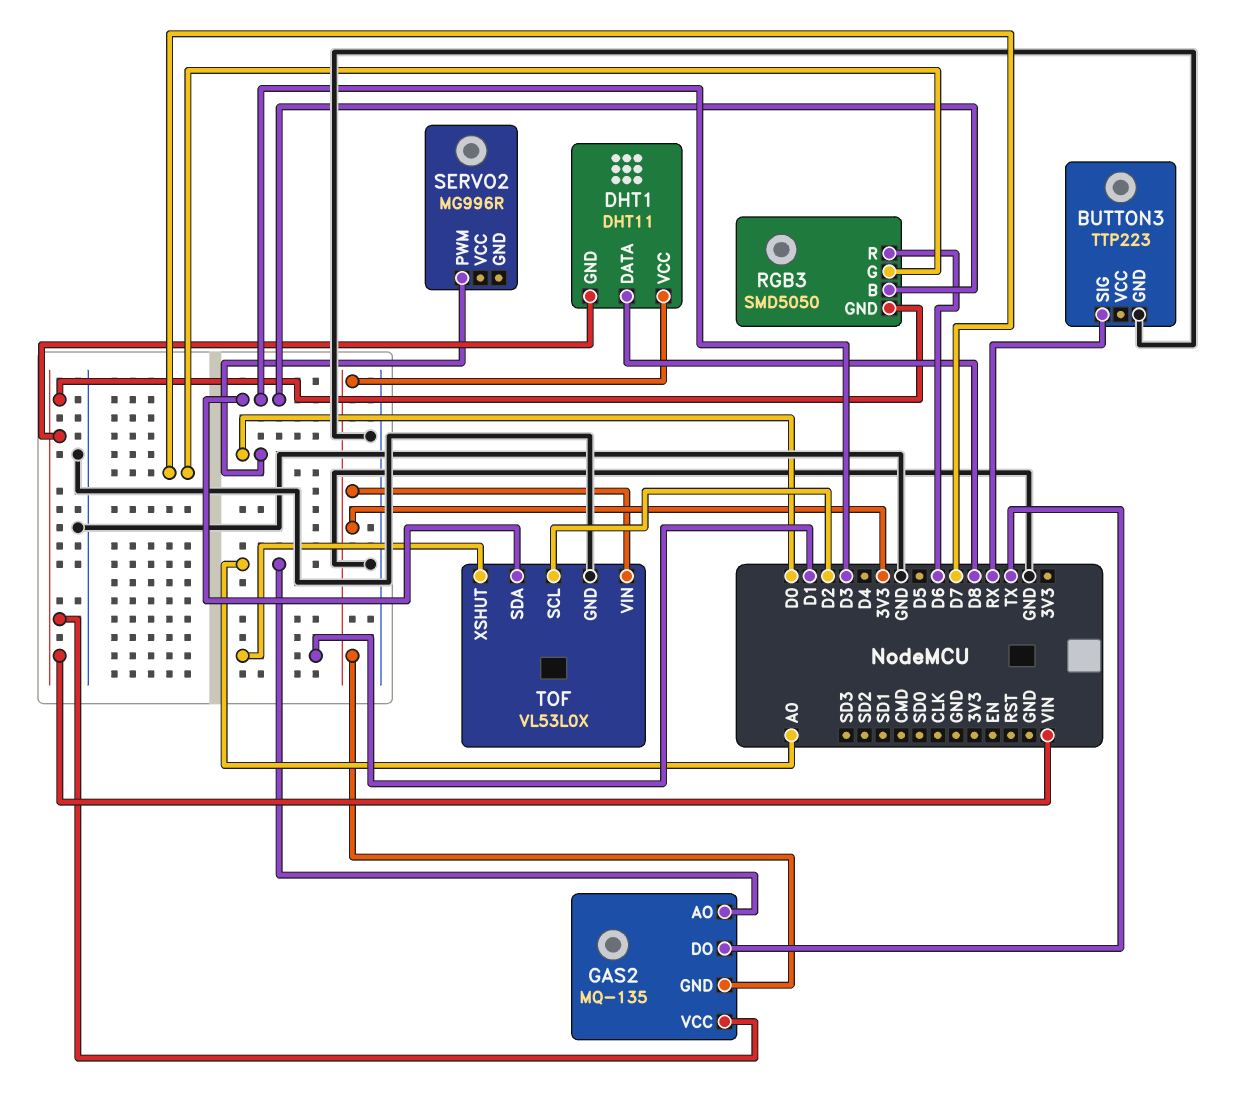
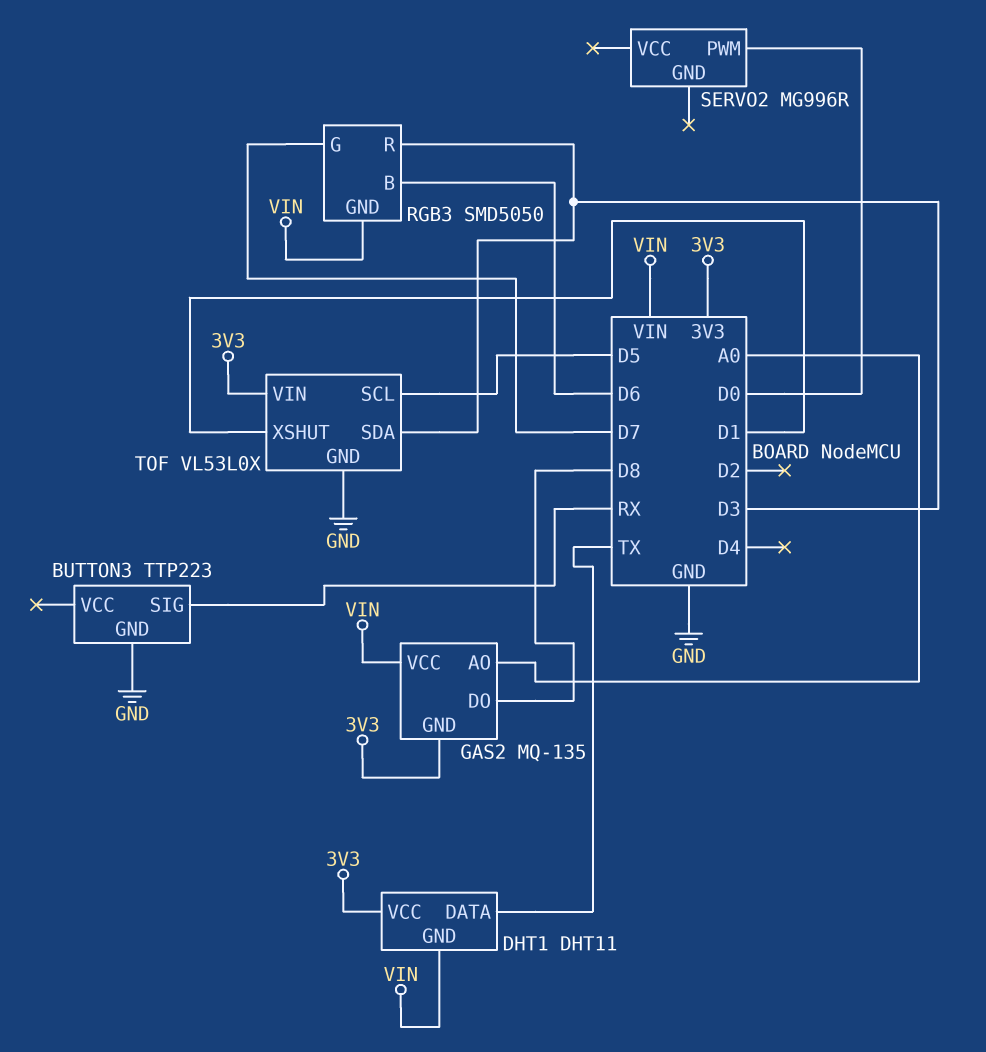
DHT1 pin DATA: D8 -> TX
GAS2 pin DO: TX -> D8
RGB3 pin B: D3 -> D6
RGB3 pin R: D6 -> D3
TOF pin SCL: D2 -> D5

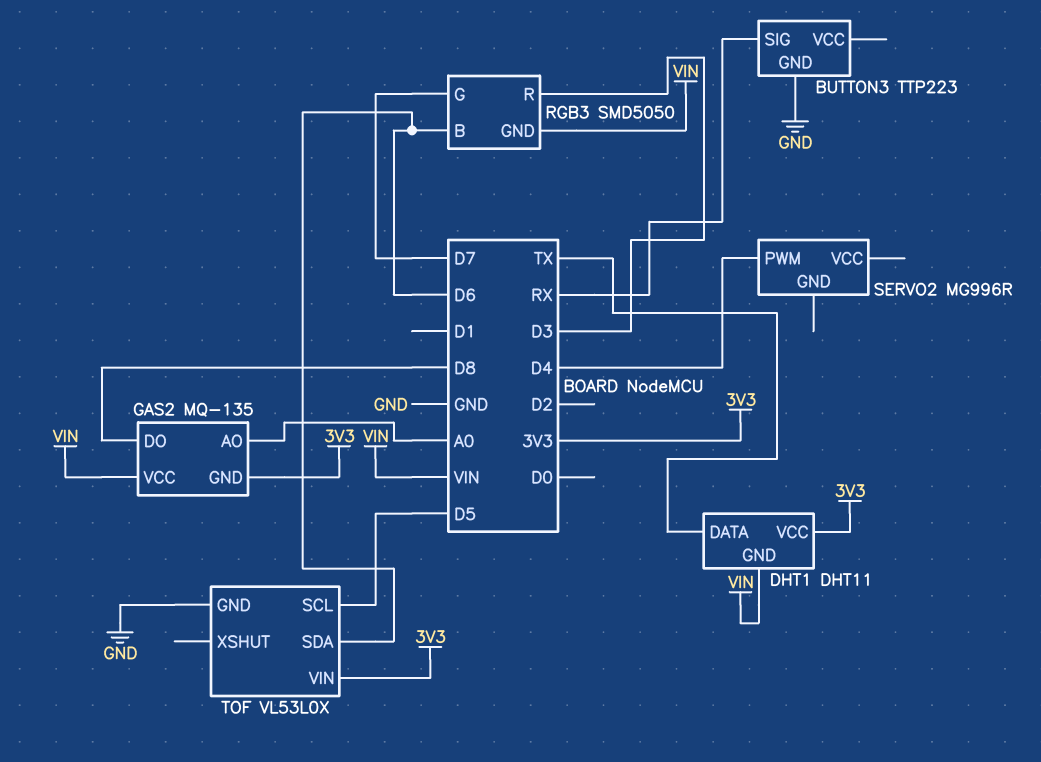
SERVO2 pin PWM: D0 -> D4
TOF pin SDA: D3 -> D6
TOF pin XSHUT: D1 -> none

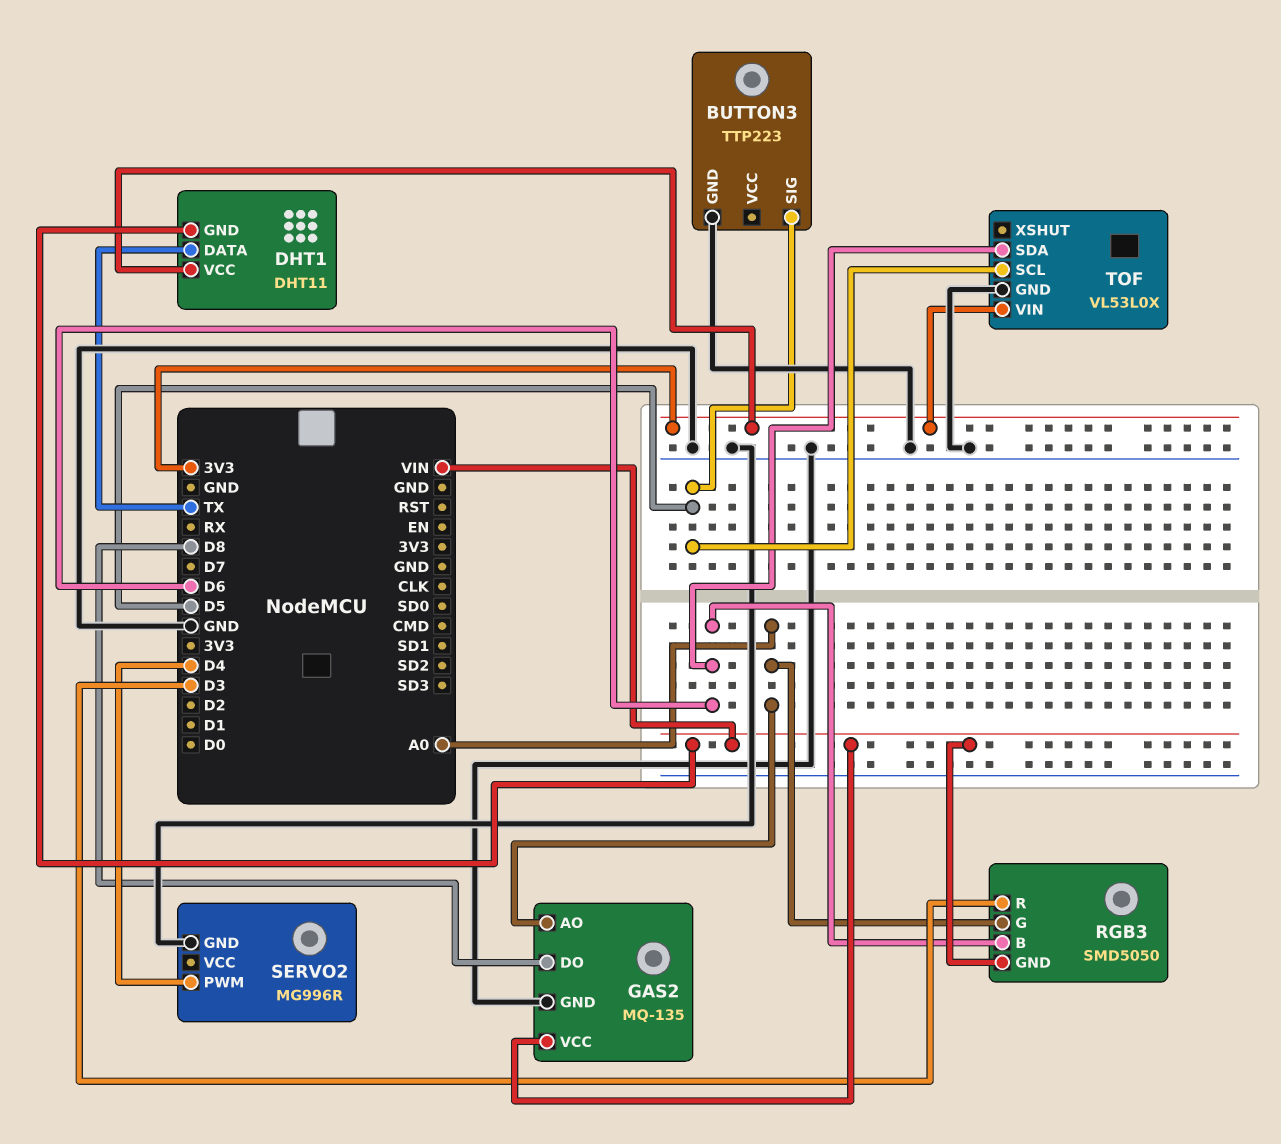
BUTTON3 pin SIG: RX -> D5
GAS2 pin GND: 3V3 -> GND
RGB3 pin G: D7 -> A0
SERVO2 pin GND: none -> GND

